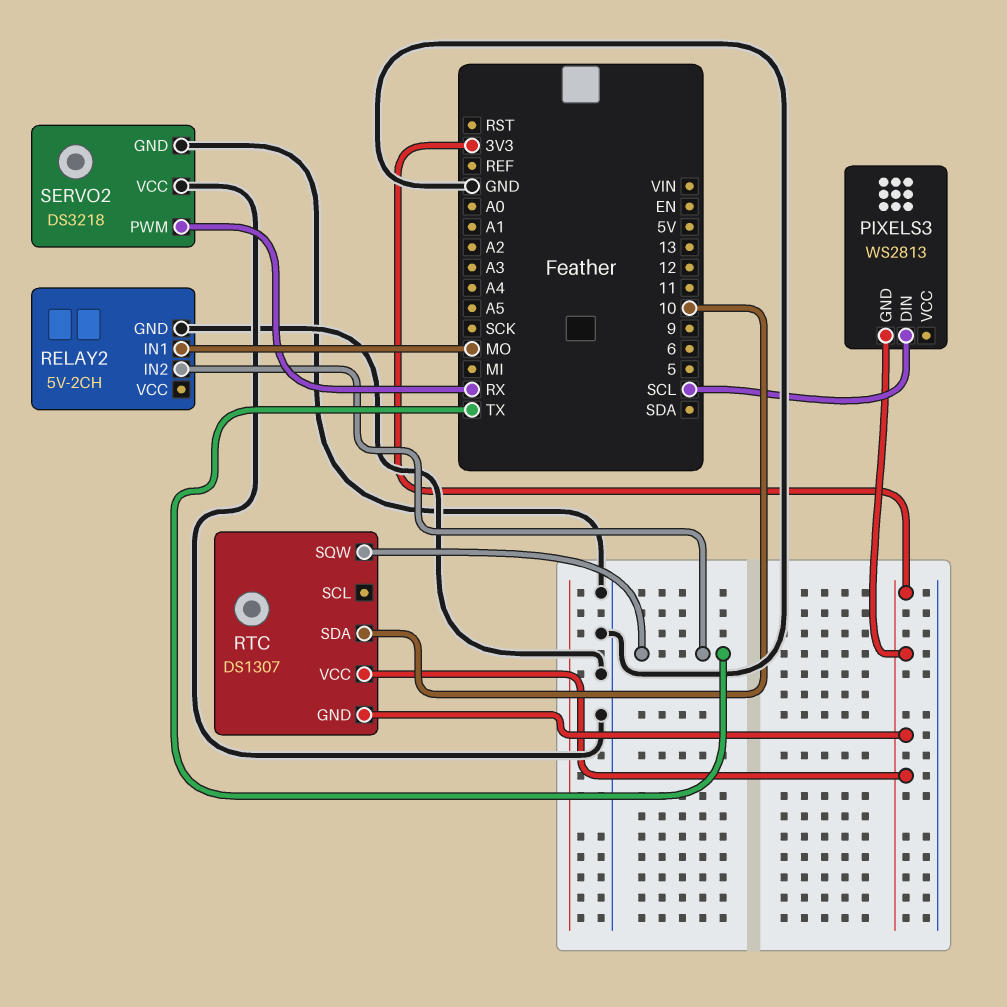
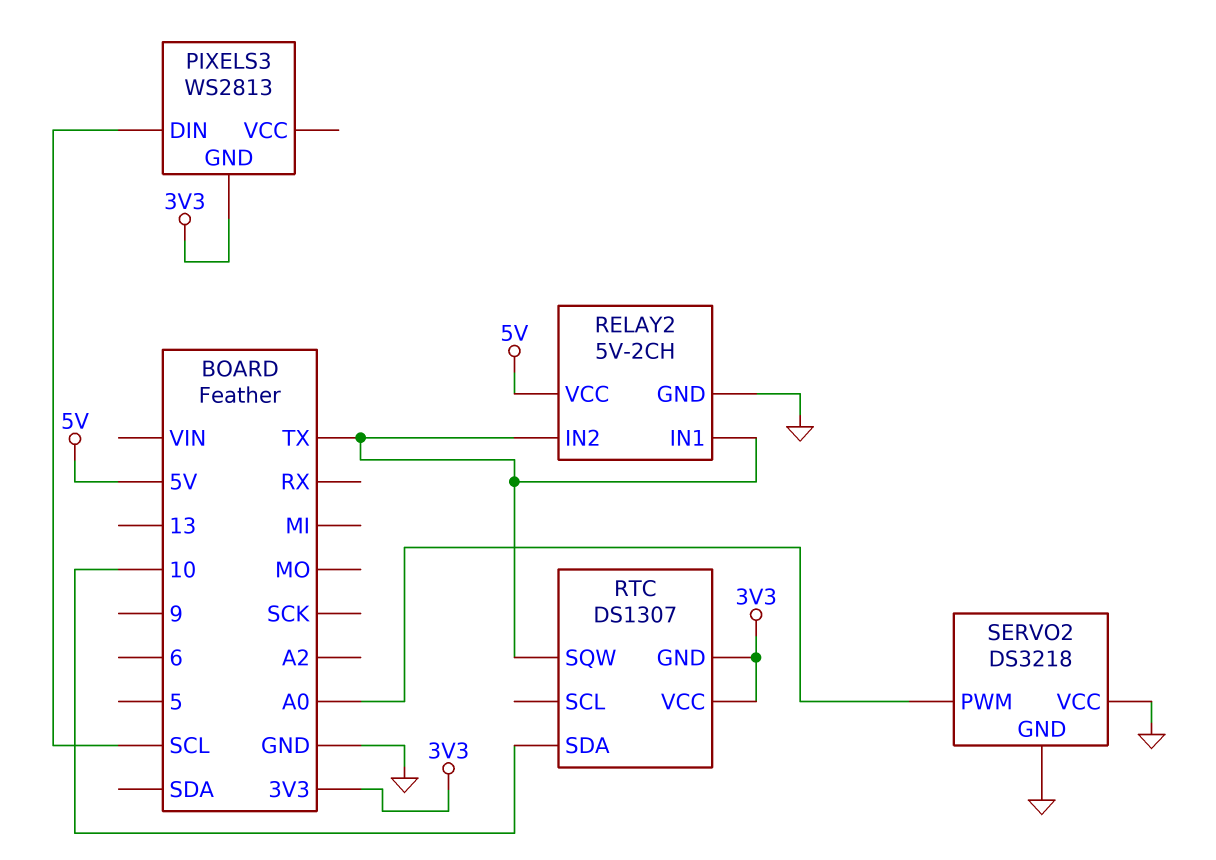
RELAY2 pin IN1: MO -> TX
RELAY2 pin VCC: none -> 5V
SERVO2 pin PWM: RX -> A0

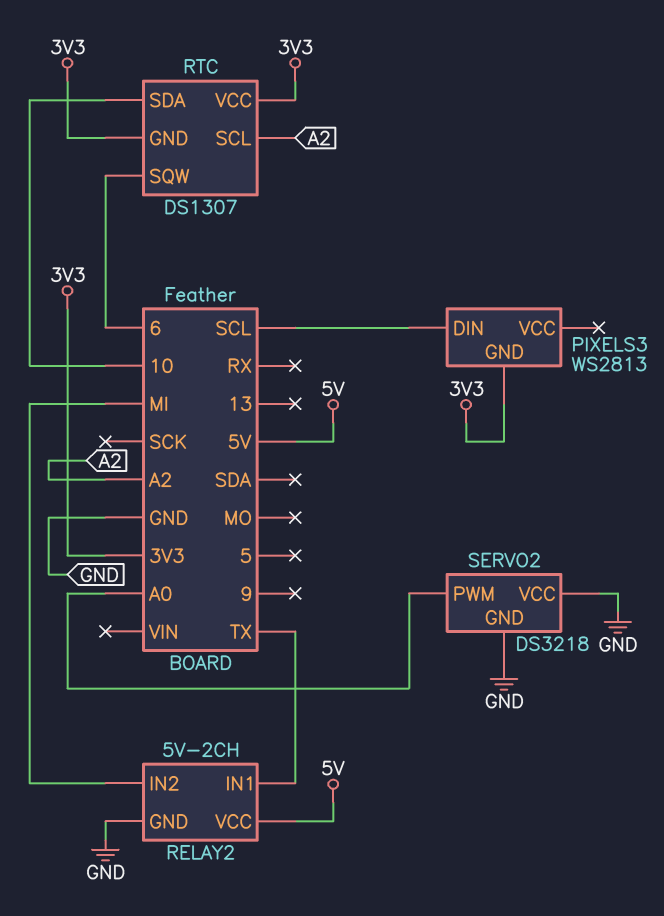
RELAY2 pin IN2: TX -> MI
RTC pin SCL: none -> A2
RTC pin SQW: TX -> 6

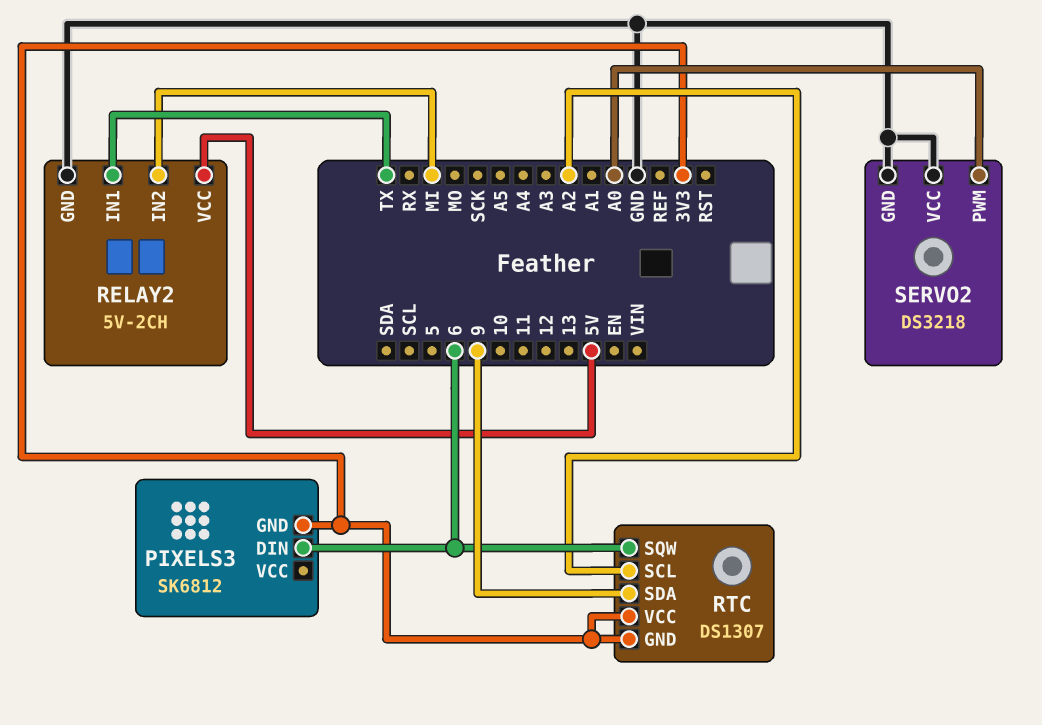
PIXELS3: WS2813 -> SK6812
PIXELS3 pin DIN: SCL -> 6
RTC pin SDA: 10 -> 9

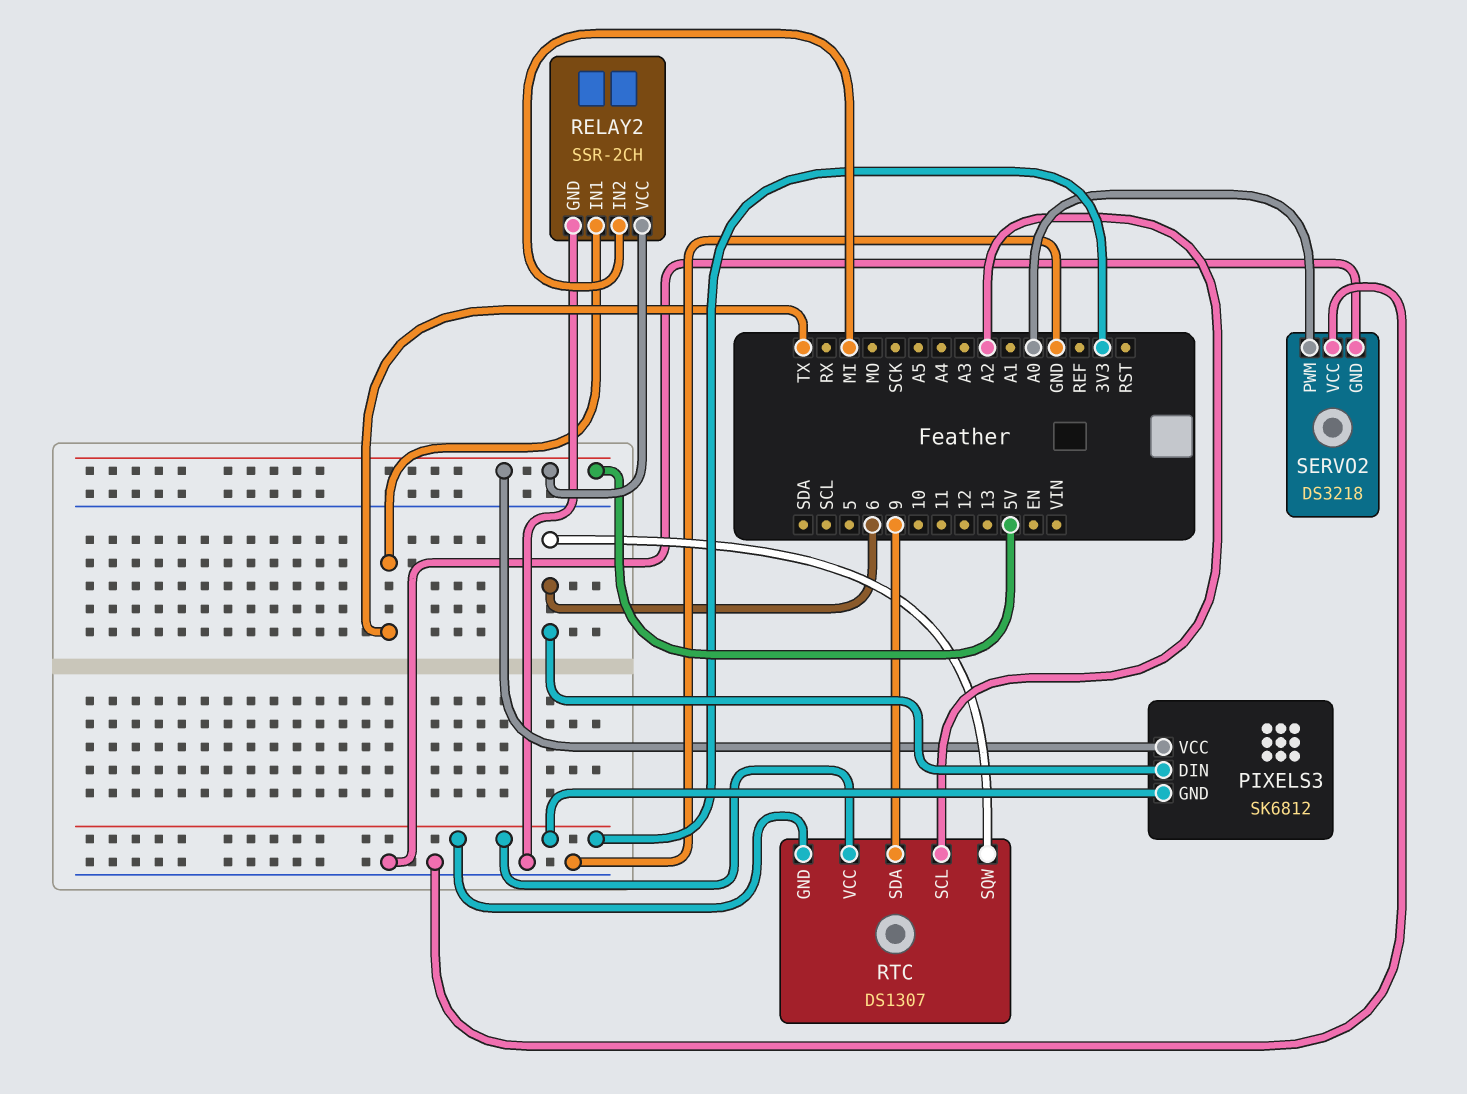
PIXELS3 pin VCC: none -> 5V
RELAY2: 5V-2CH -> SSR-2CH

